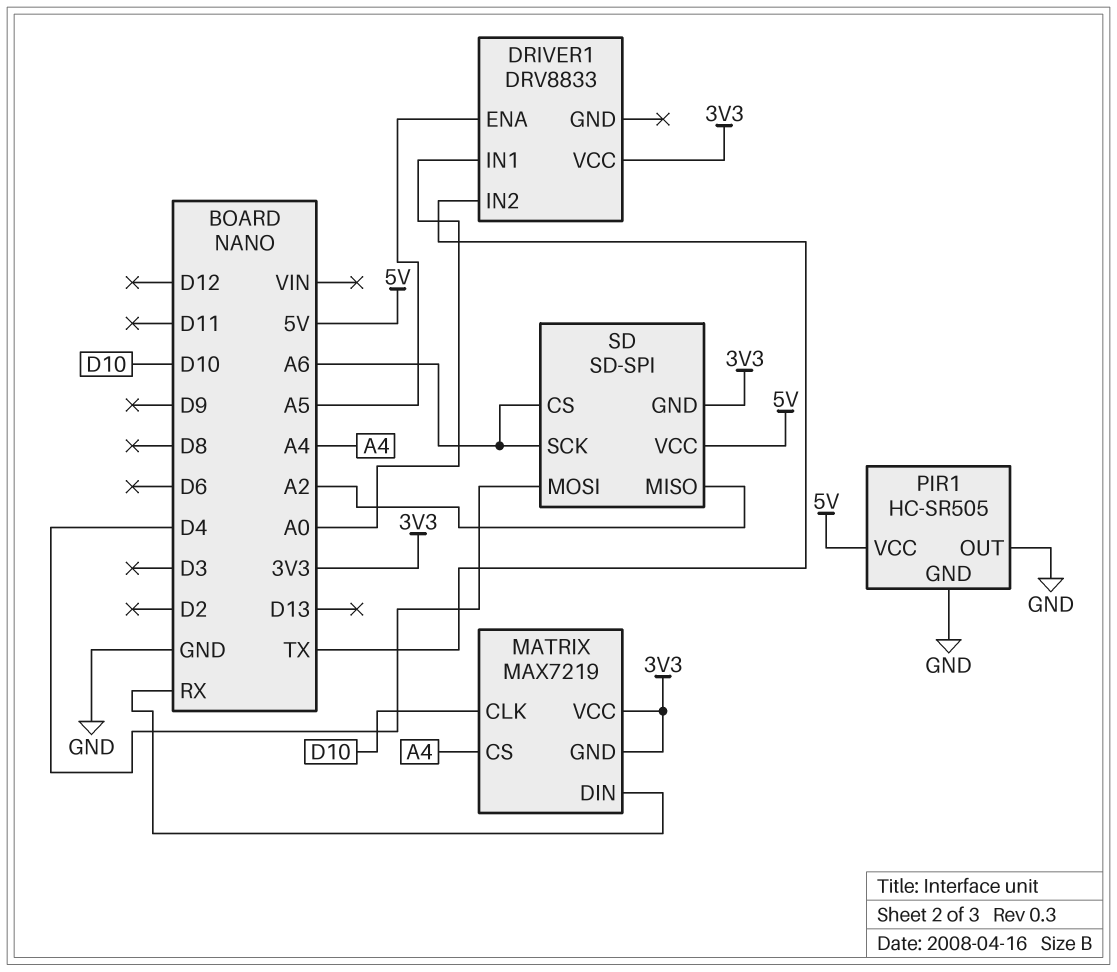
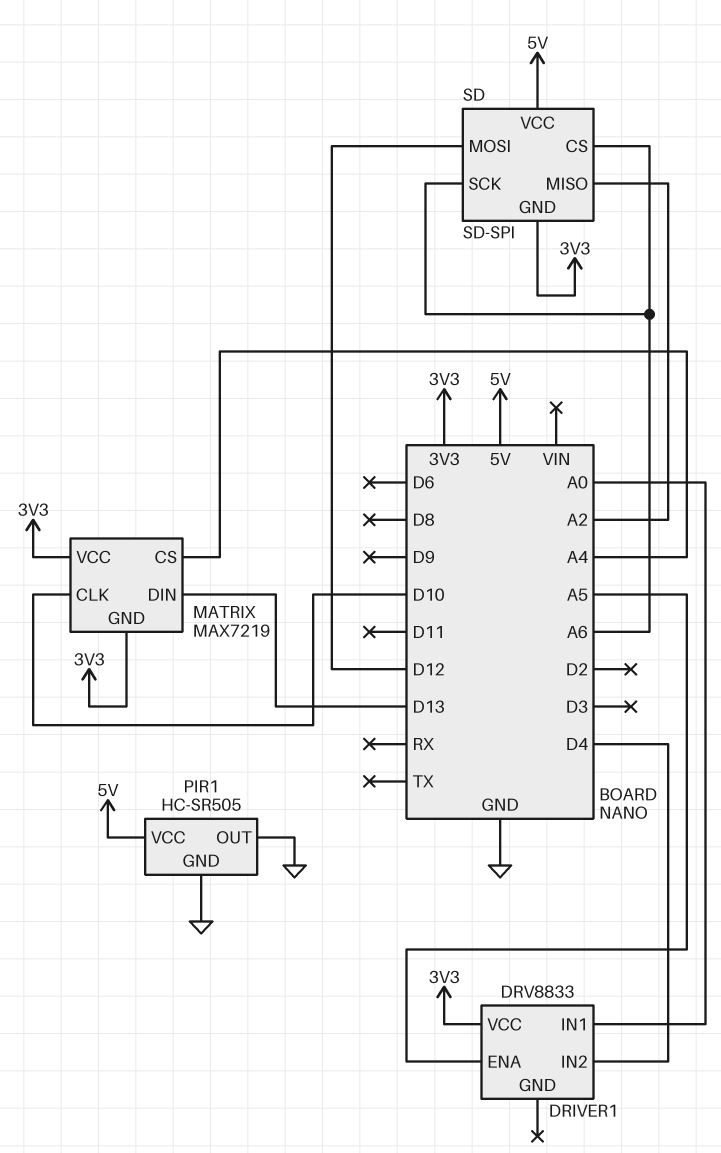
DRIVER1 pin IN2: TX -> D4
MATRIX pin DIN: RX -> D13
SD pin MOSI: D4 -> D12

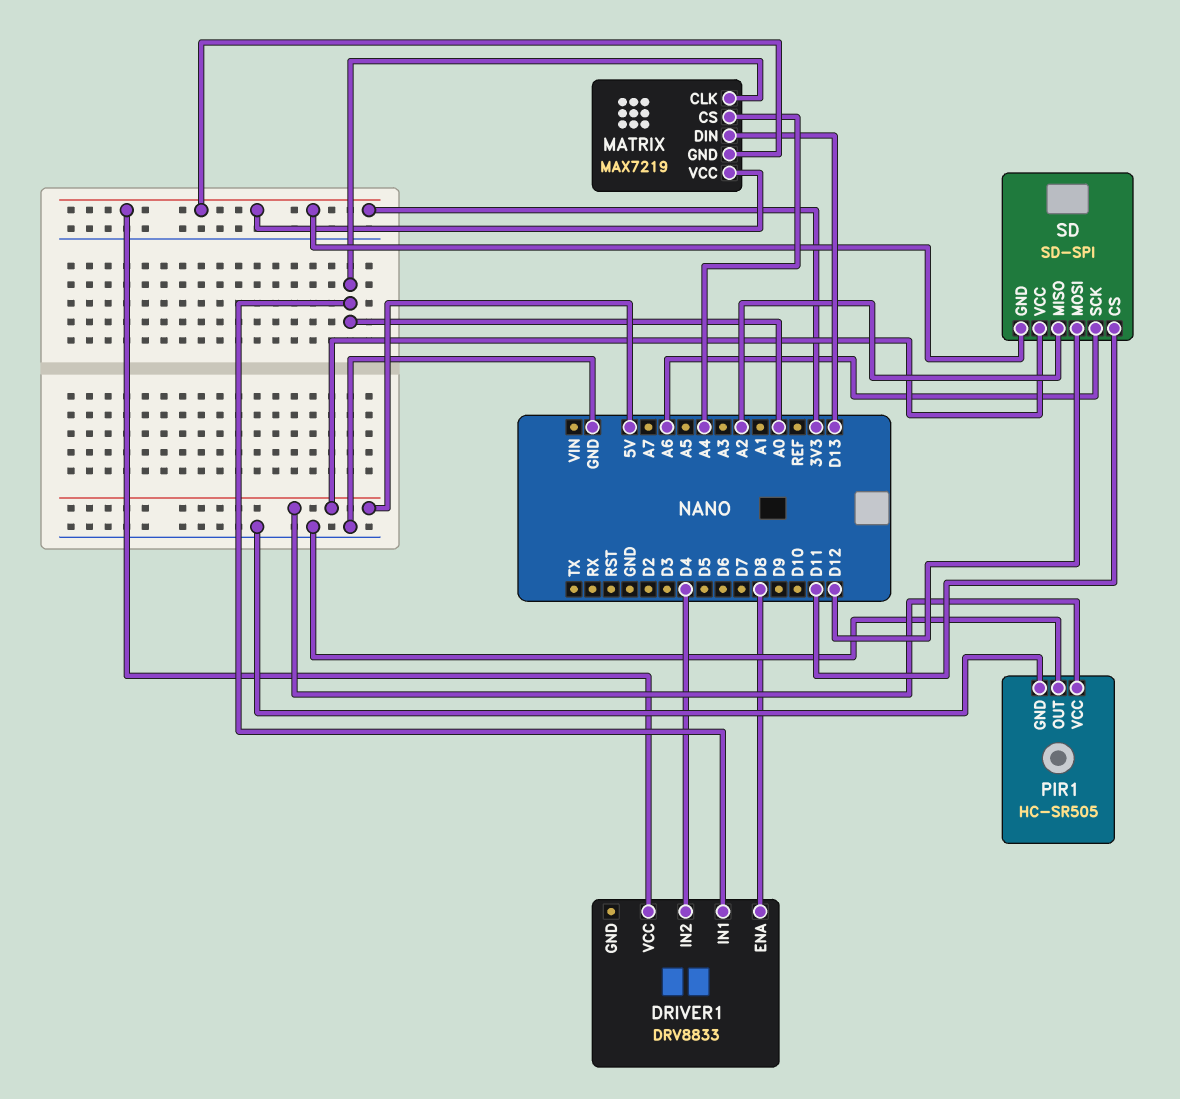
DRIVER1 pin ENA: A5 -> D8
MATRIX pin CLK: D10 -> A0
SD pin CS: A6 -> D11

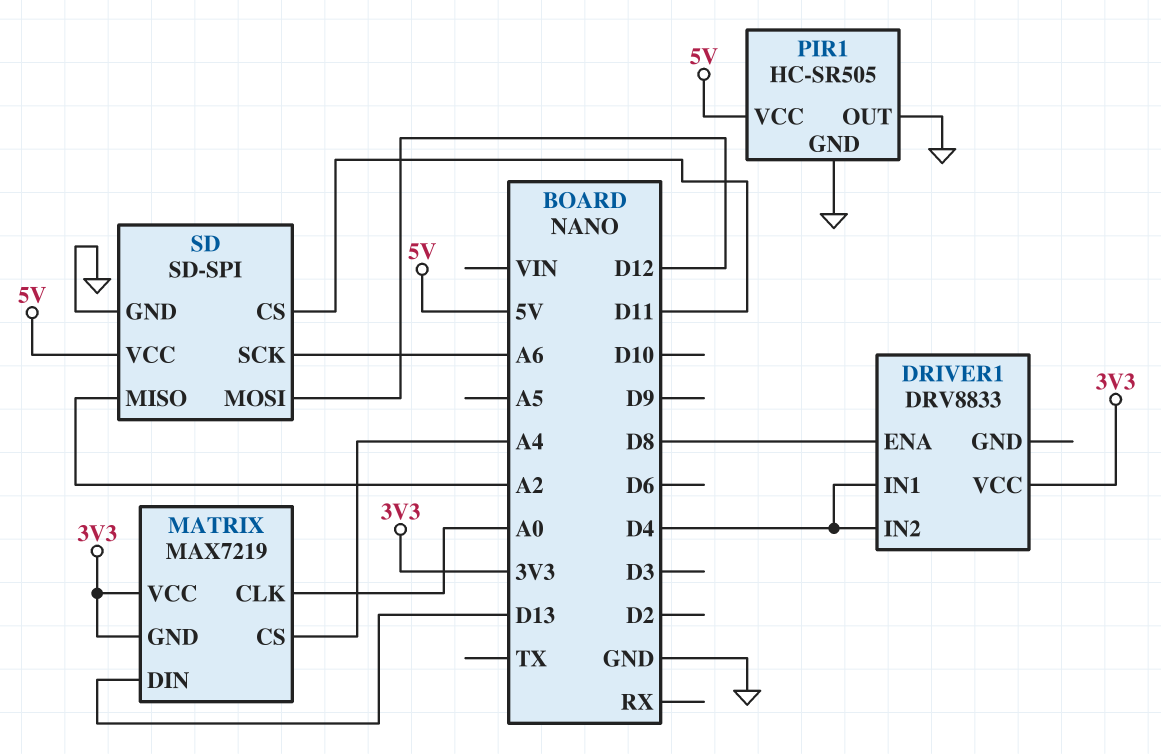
DRIVER1 pin IN1: A0 -> D4
SD pin GND: 3V3 -> GND

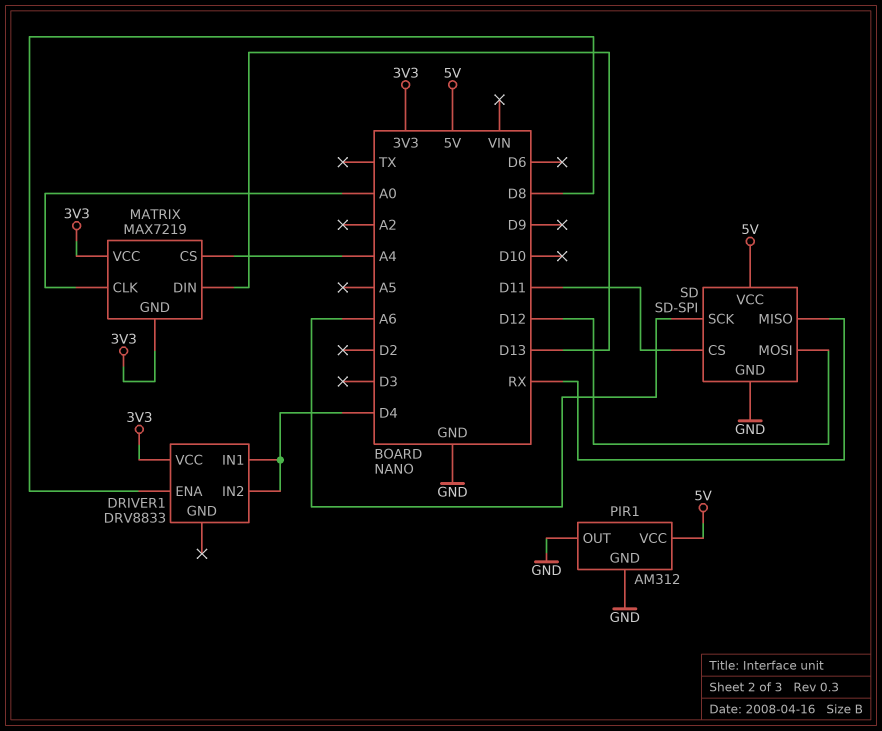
PIR1: HC-SR505 -> AM312
SD pin MISO: A2 -> RX

